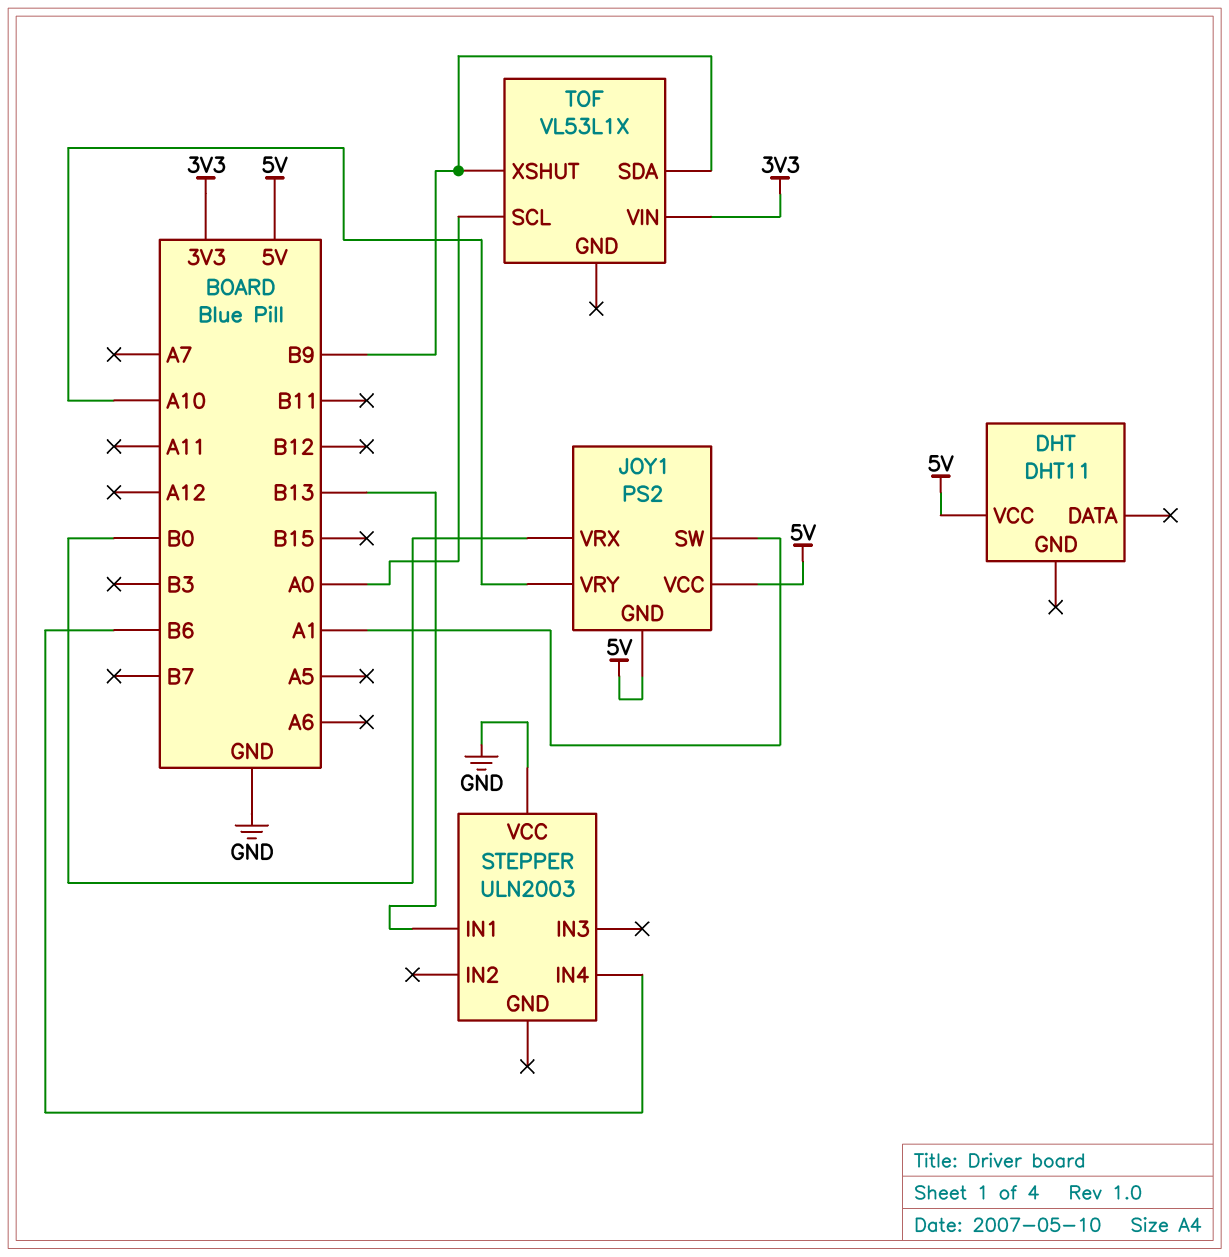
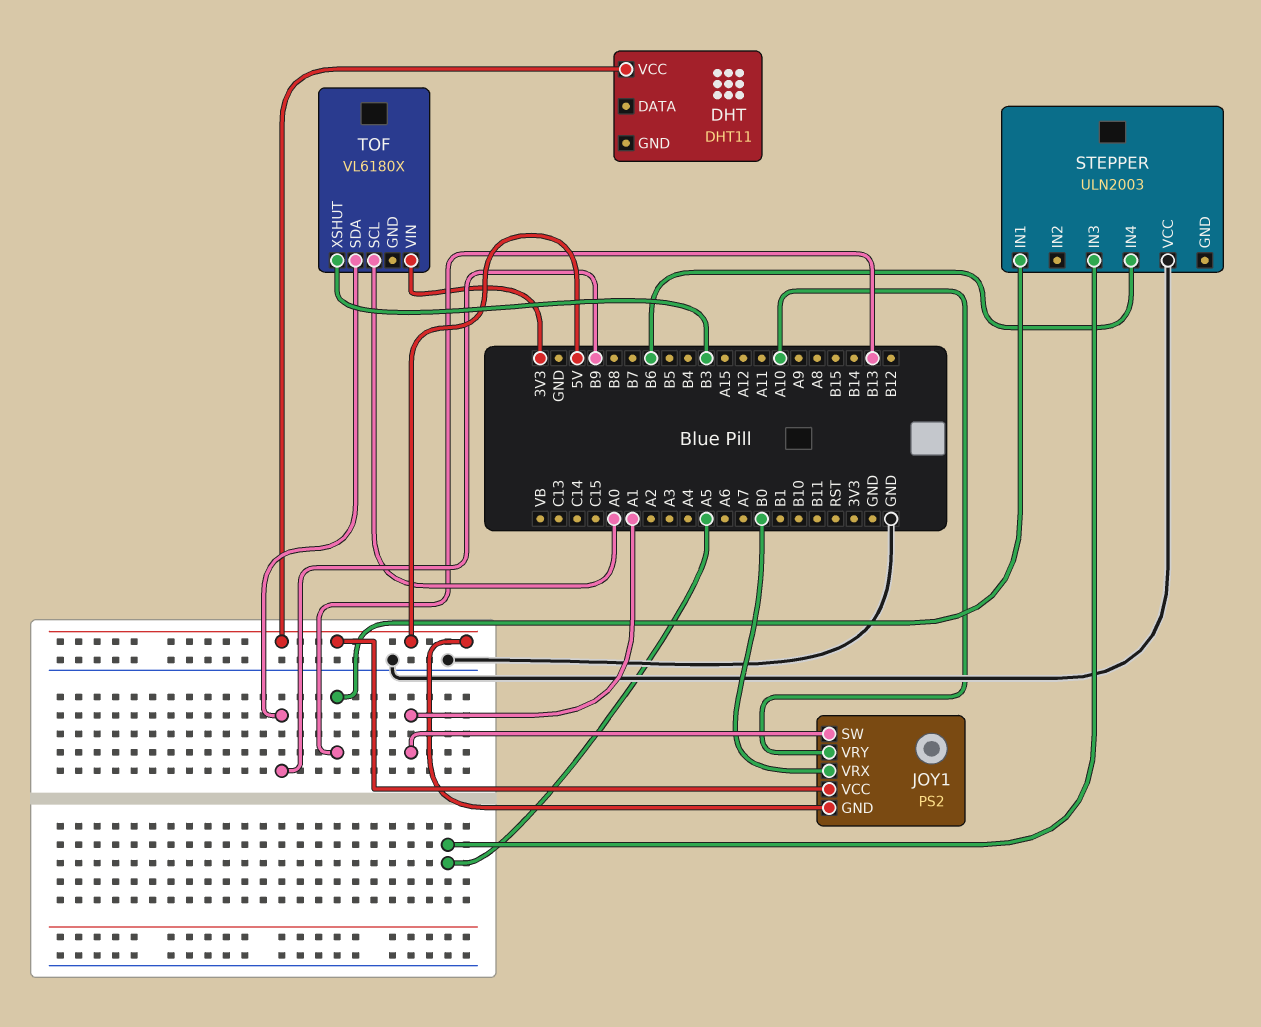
STEPPER pin IN3: none -> A5
TOF: VL53L1X -> VL6180X
TOF pin XSHUT: B9 -> B3

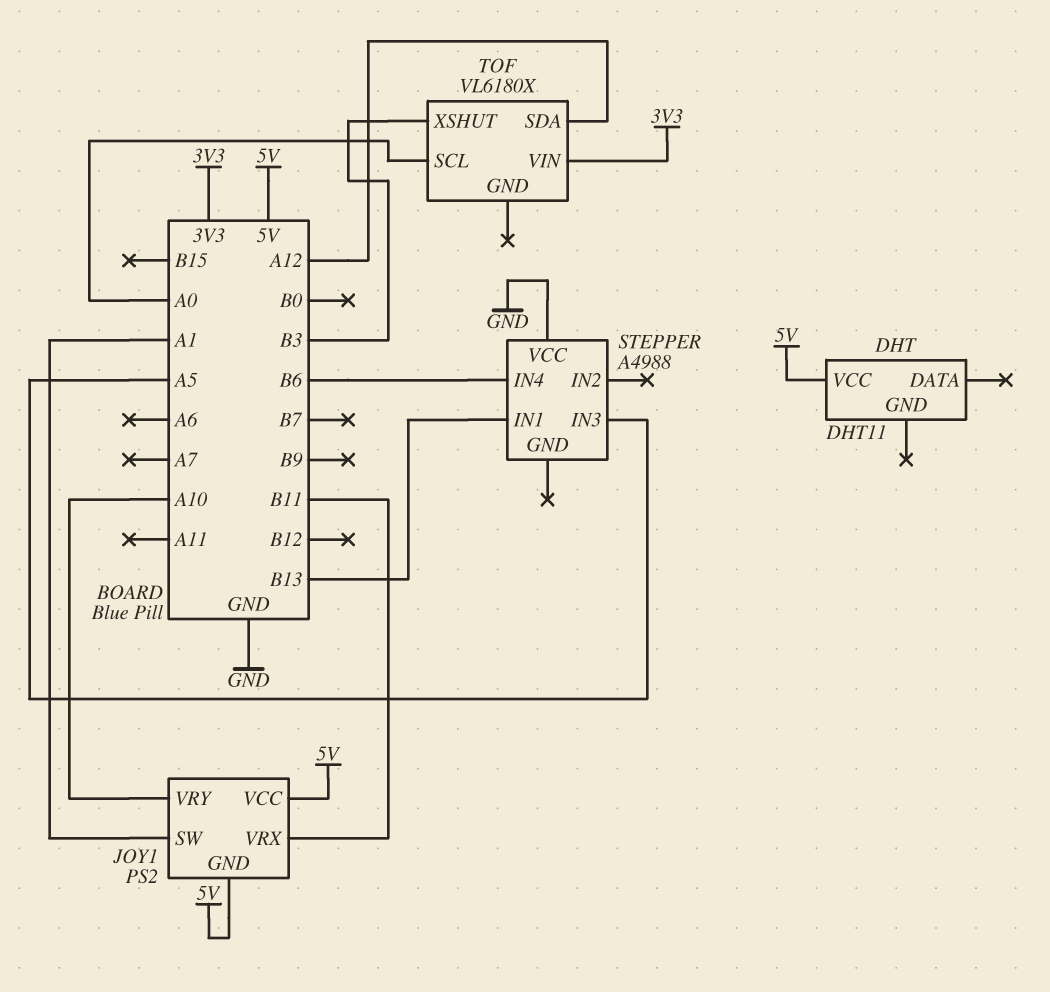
JOY1 pin VRX: B0 -> B11
STEPPER: ULN2003 -> A4988
TOF pin SDA: B9 -> A12

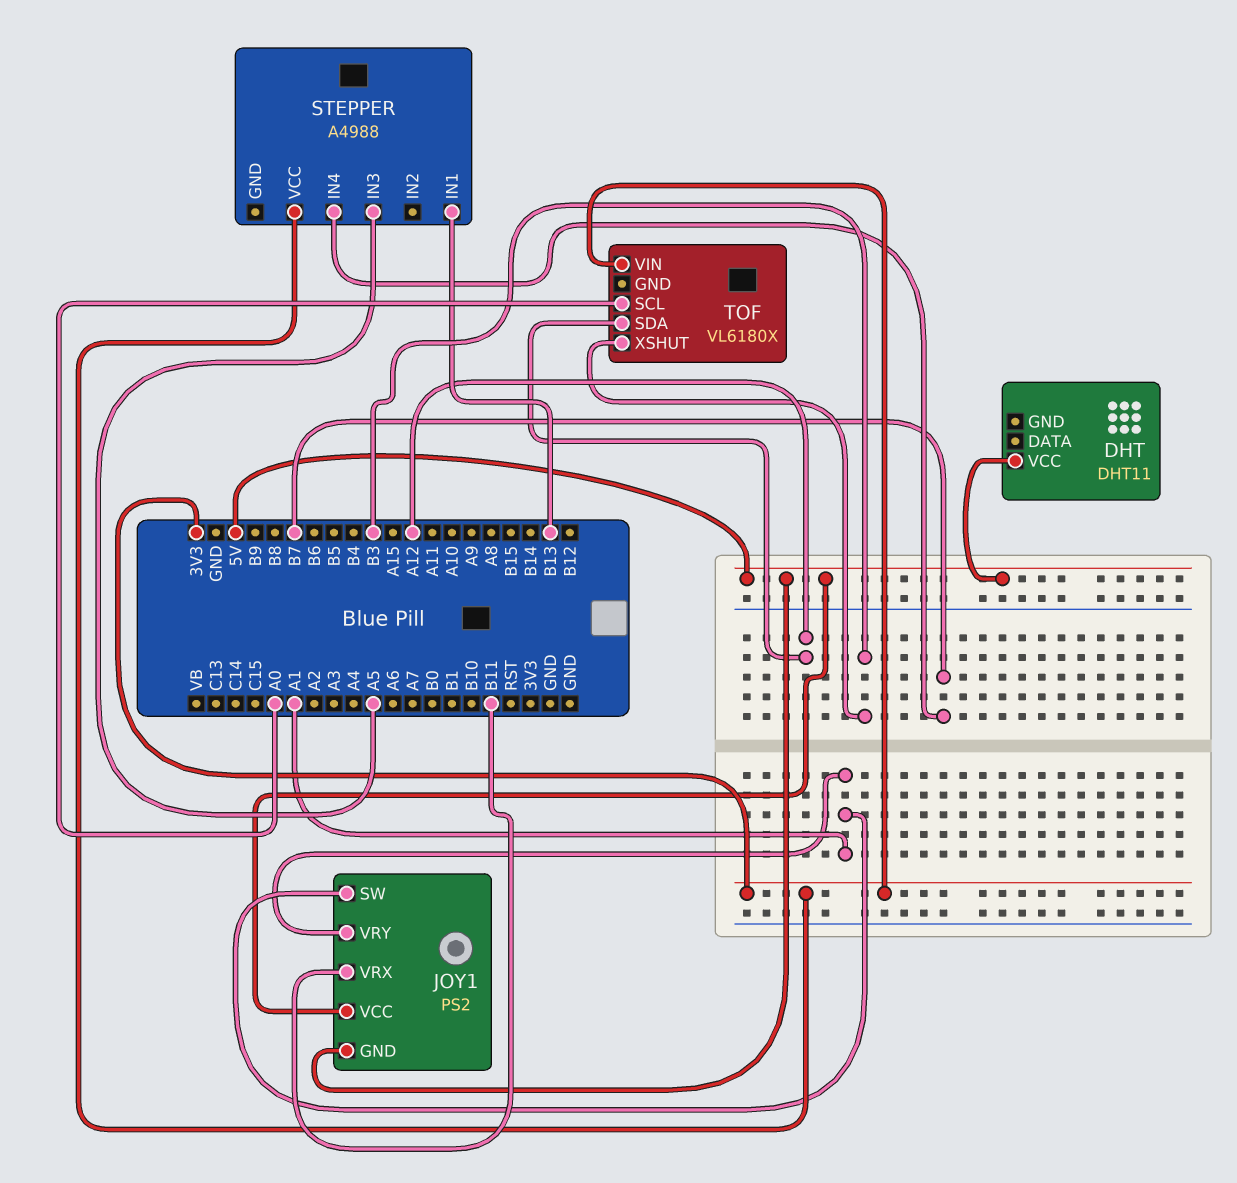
JOY1 pin VRY: A10 -> A1
STEPPER pin IN4: B6 -> B7
STEPPER pin VCC: GND -> 3V3

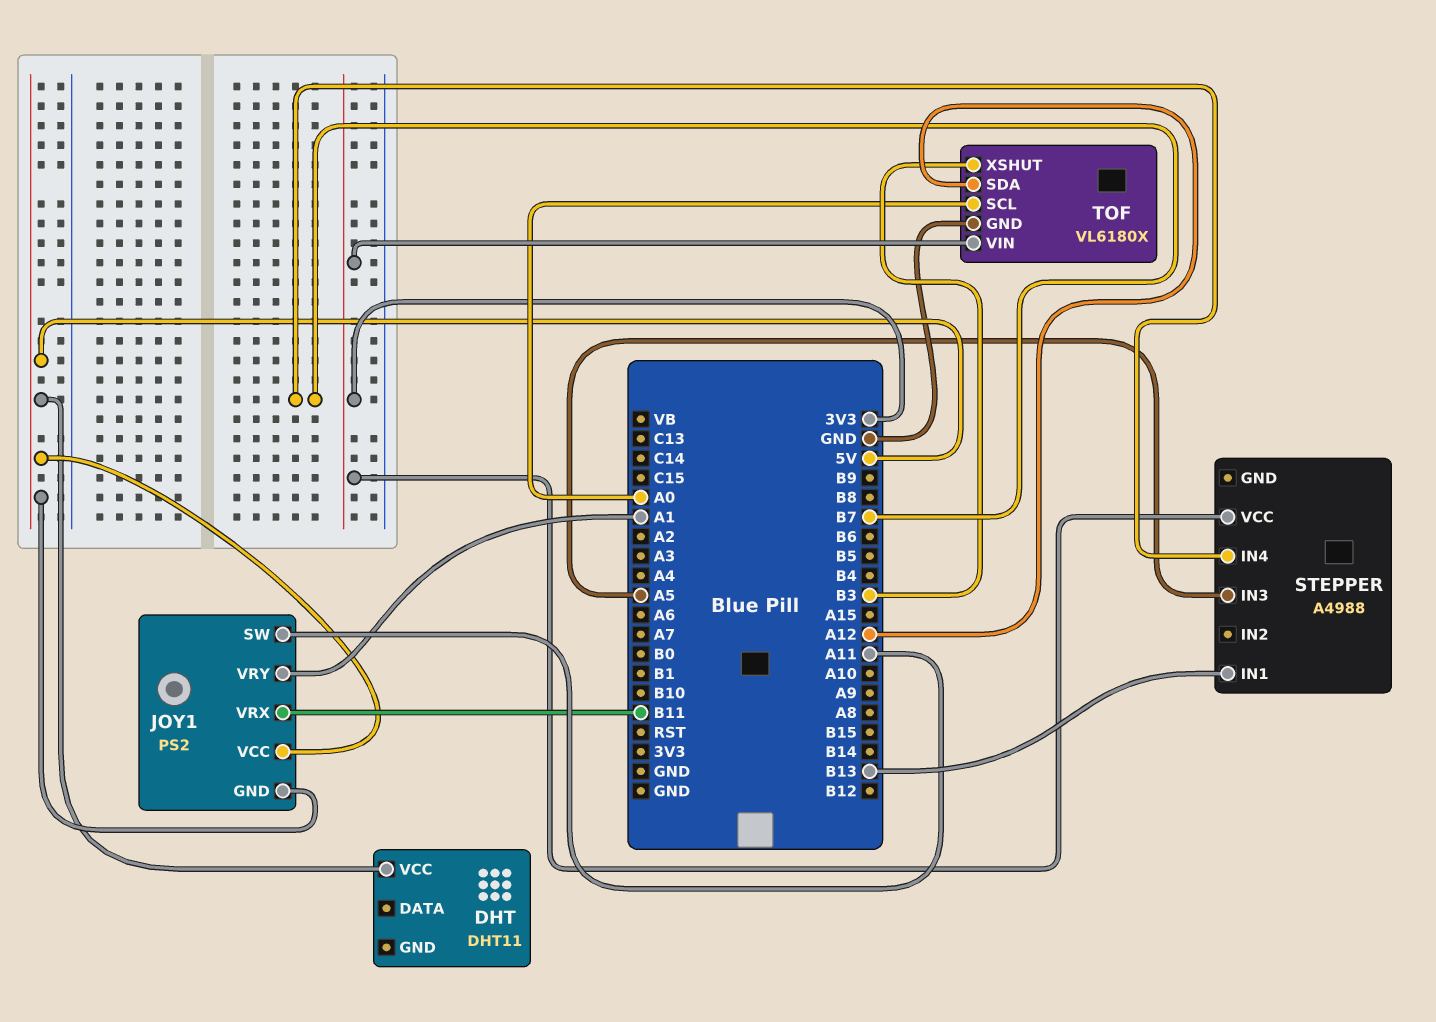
JOY1 pin SW: A1 -> A11
TOF pin GND: none -> GND

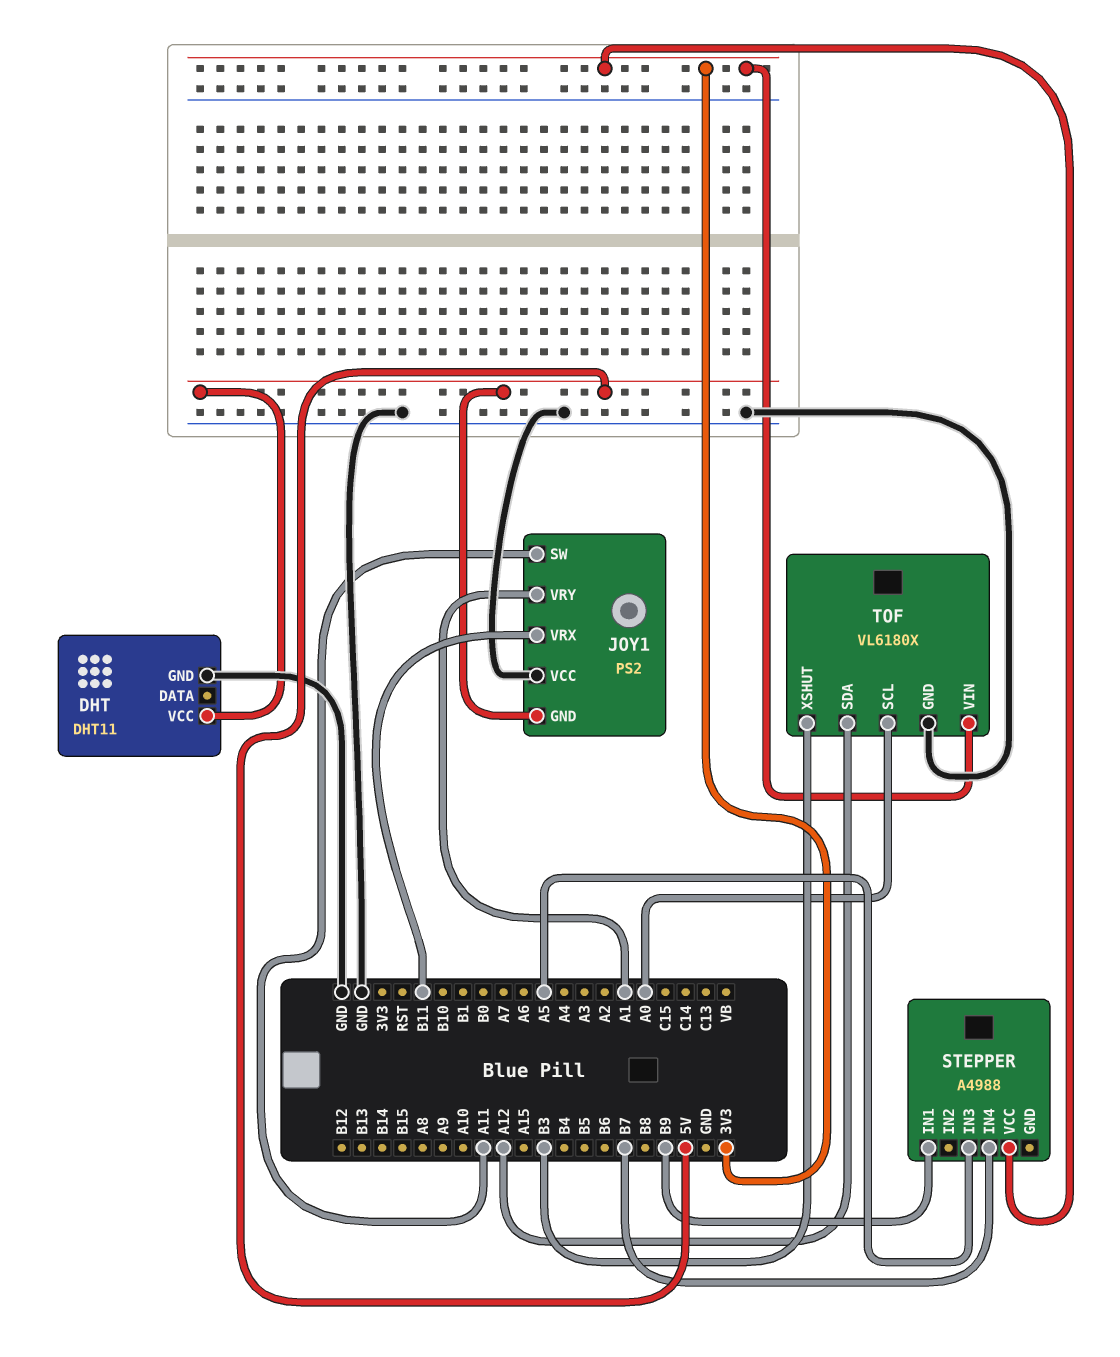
DHT pin GND: none -> GND
JOY1 pin VCC: 5V -> GND
STEPPER pin IN1: B13 -> B9

